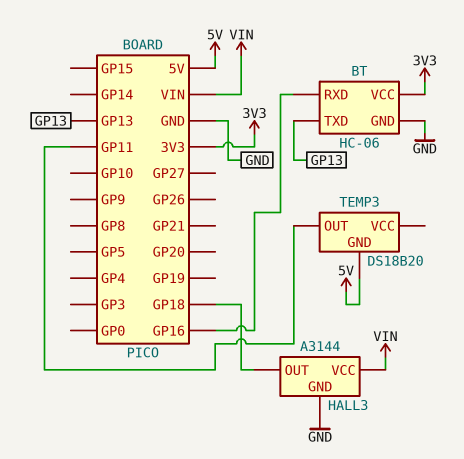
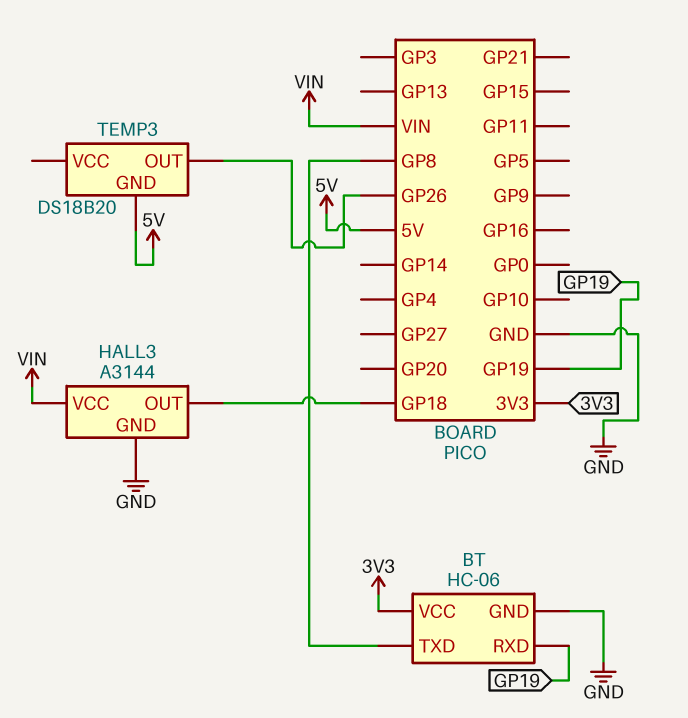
BT pin RXD: GP16 -> GP19
BT pin TXD: GP13 -> GP8
TEMP3 pin OUT: GP11 -> GP26

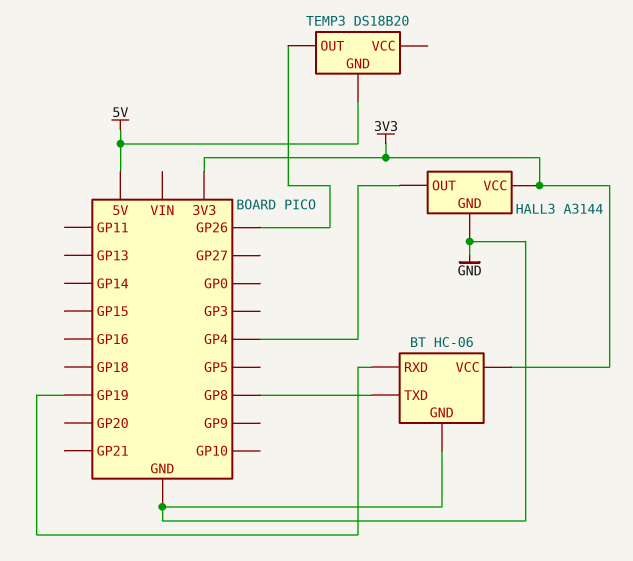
HALL3 pin OUT: GP18 -> GP4
HALL3 pin VCC: VIN -> 3V3

